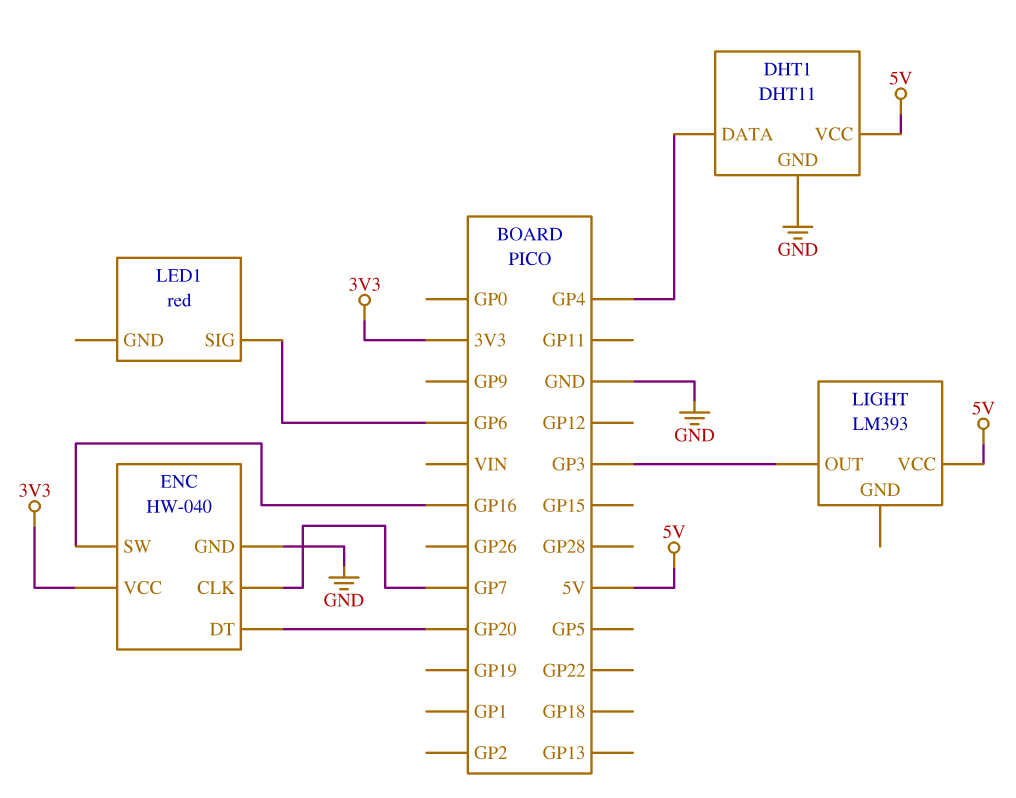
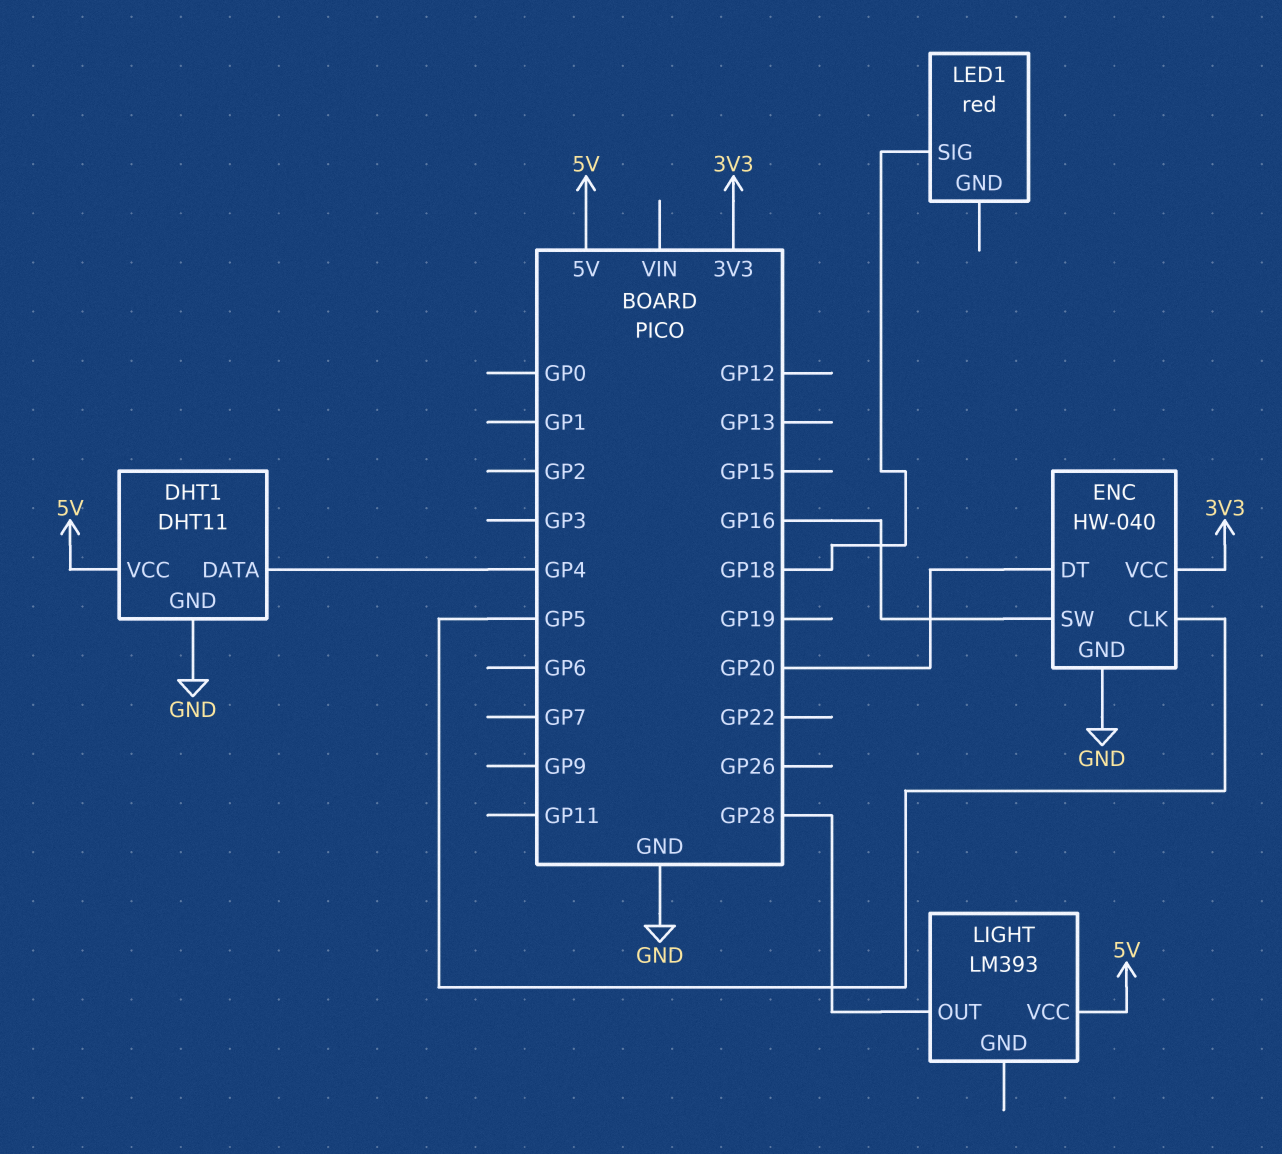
ENC pin CLK: GP7 -> GP5
LED1 pin SIG: GP6 -> GP18
LIGHT pin OUT: GP3 -> GP28

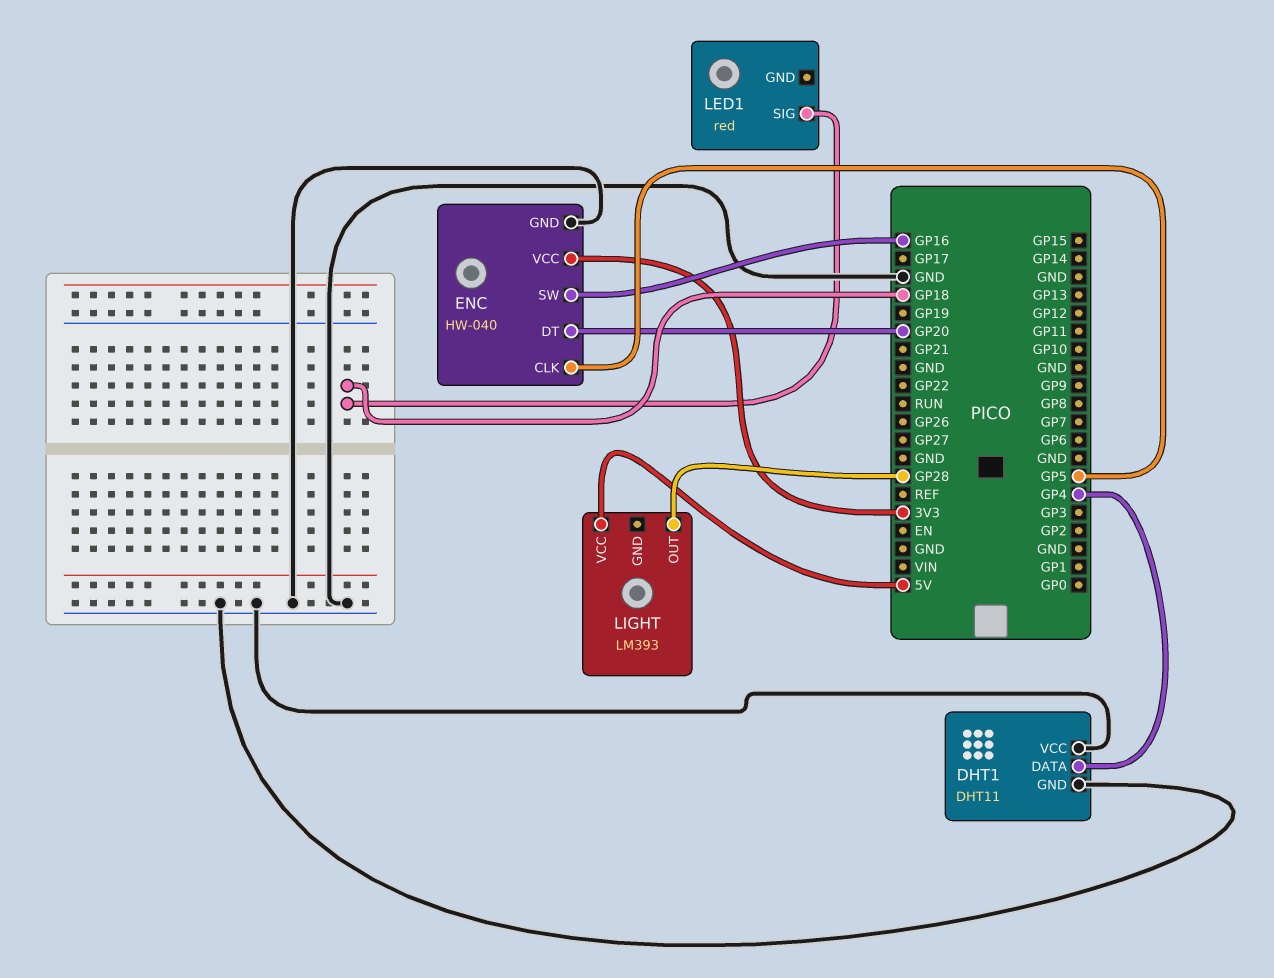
DHT1 pin VCC: 5V -> GND

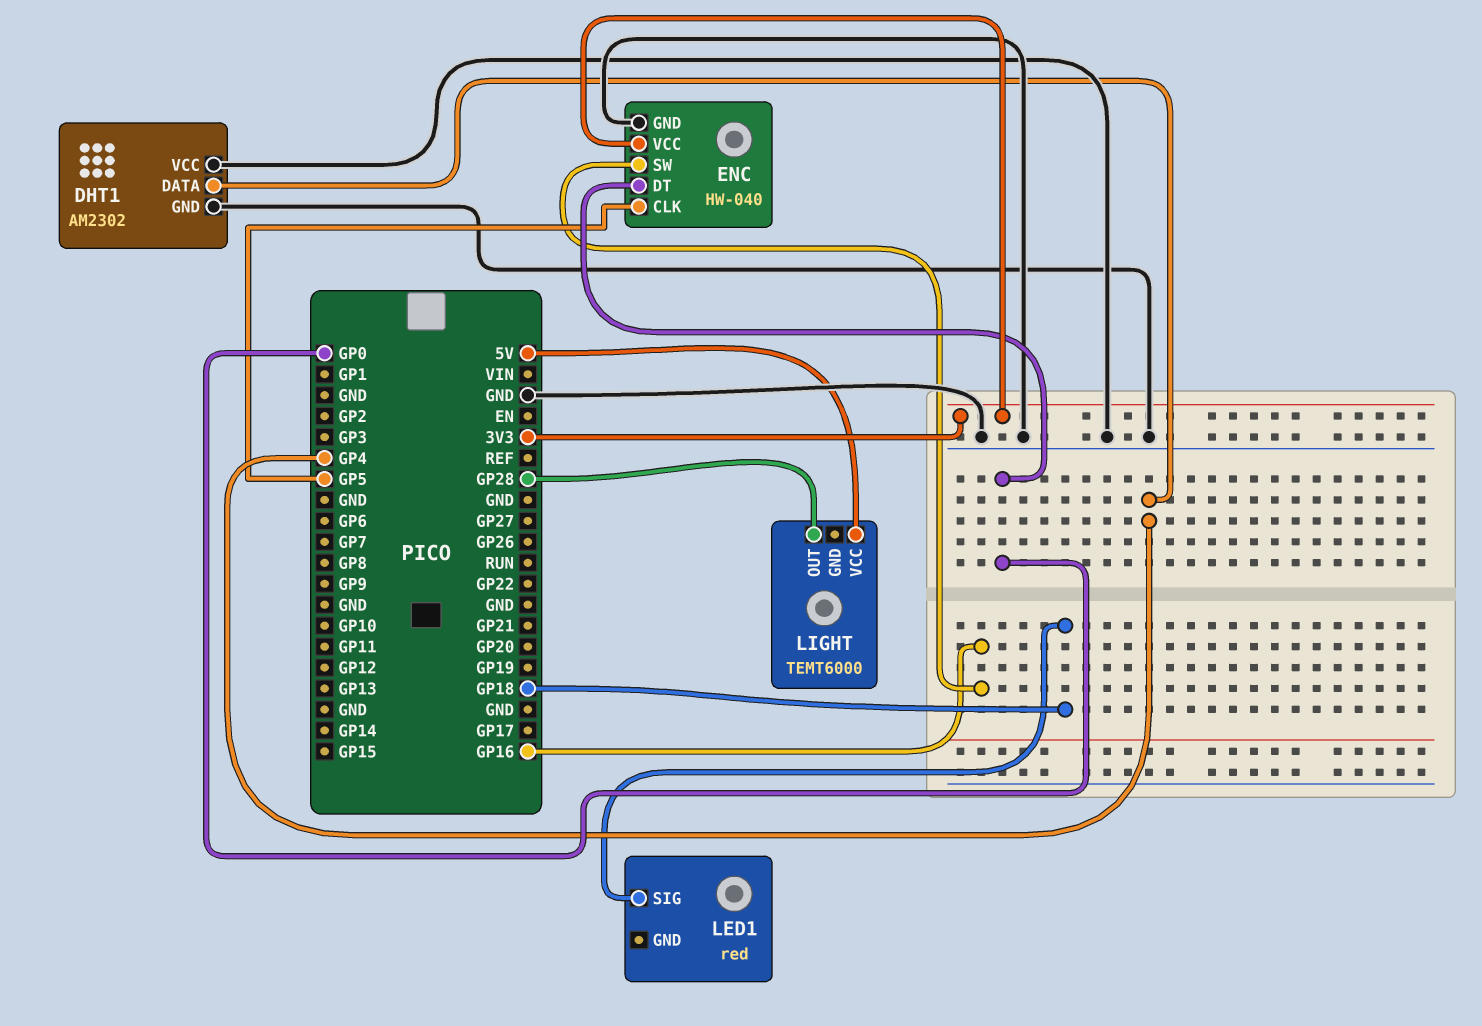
DHT1: DHT11 -> AM2302
ENC pin DT: GP20 -> GP0
LIGHT: LM393 -> TEMT6000

